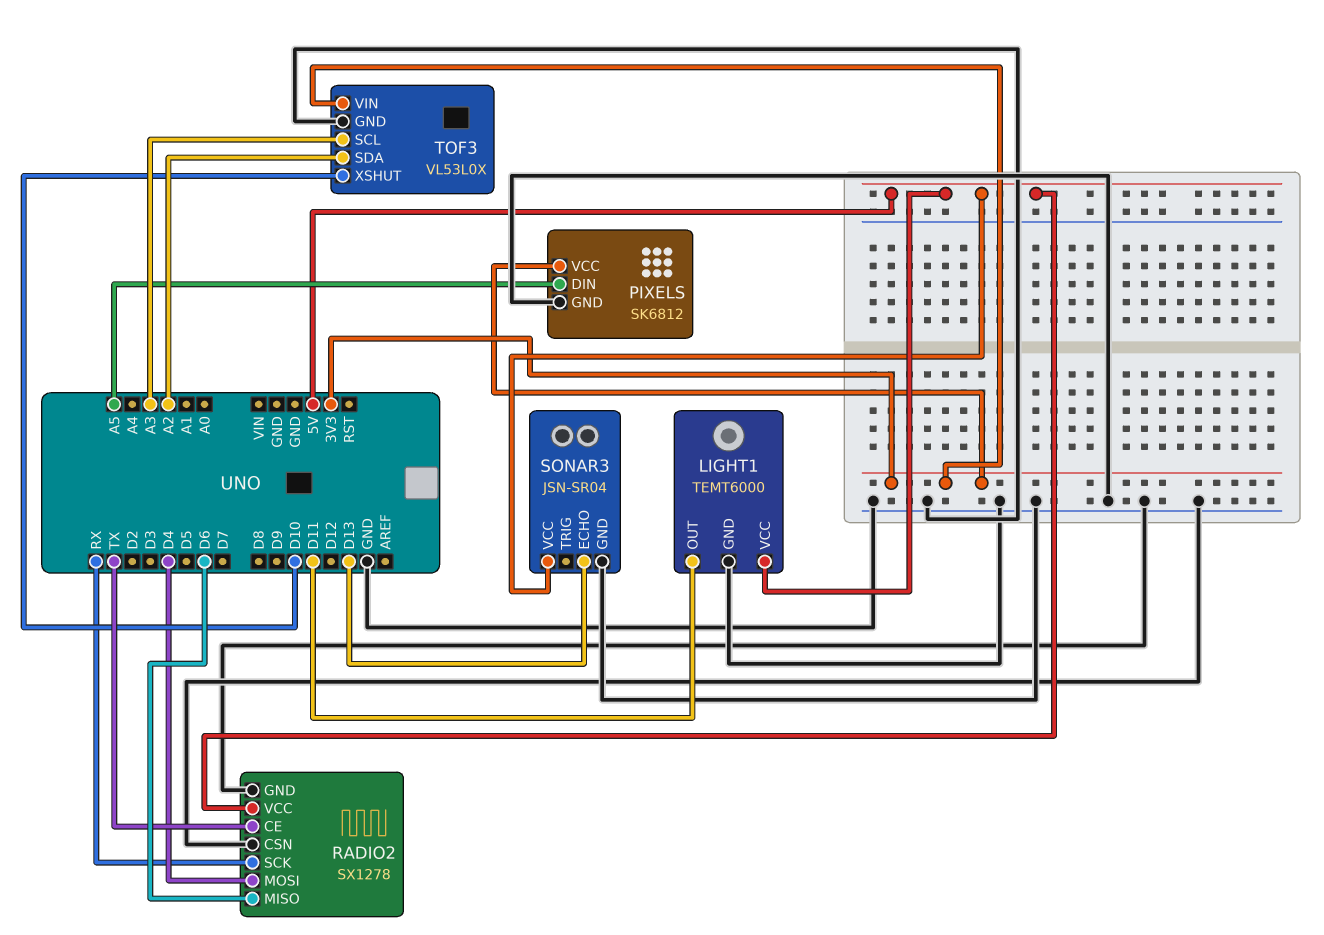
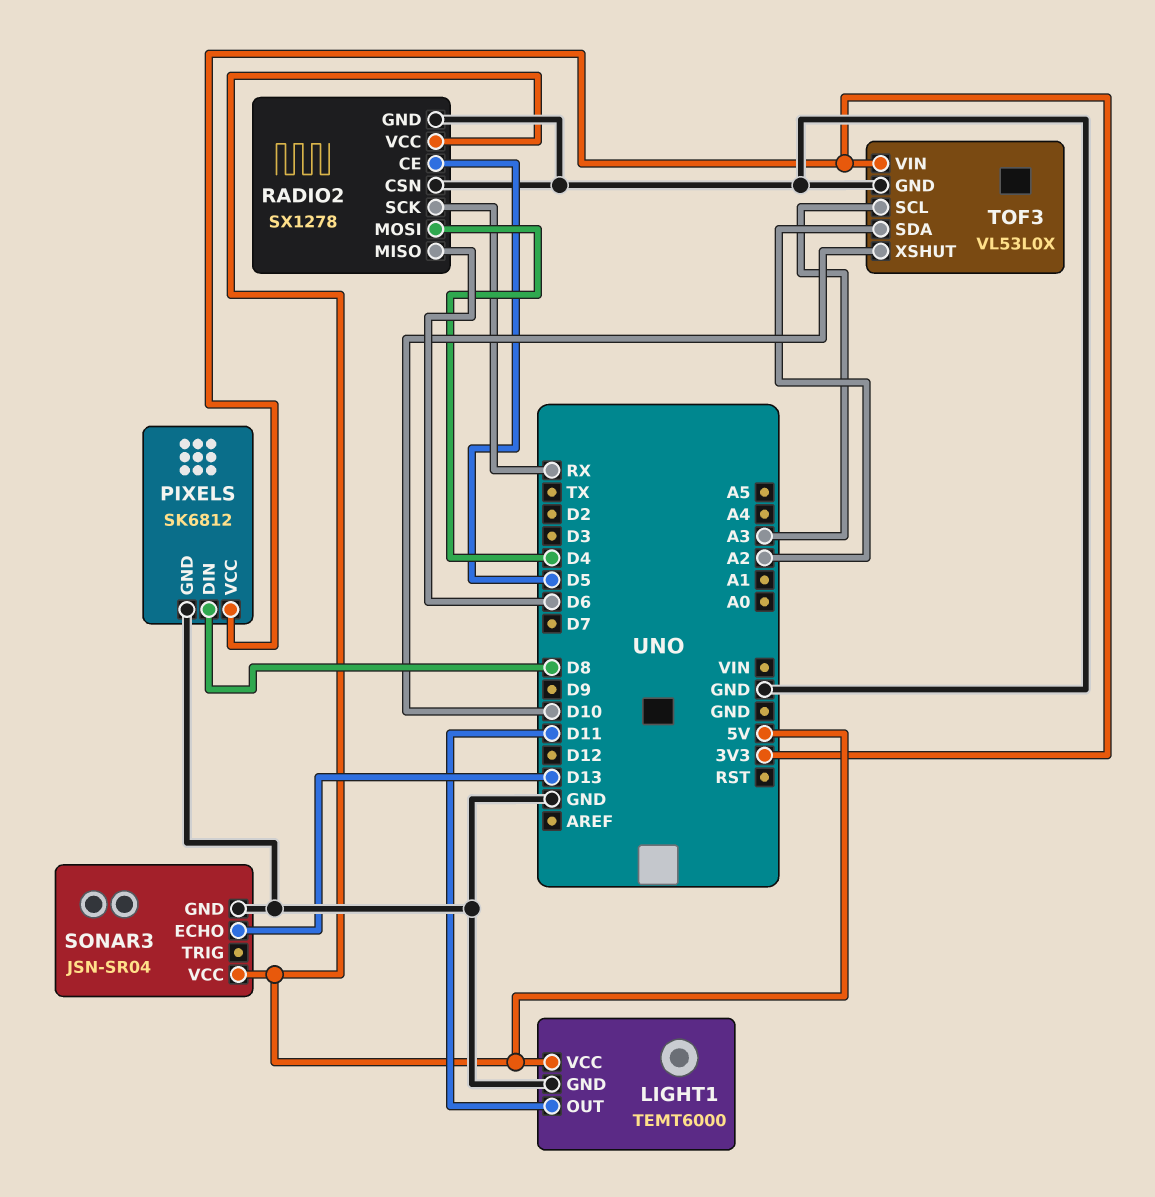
PIXELS pin DIN: A5 -> D8
RADIO2 pin CE: TX -> D5

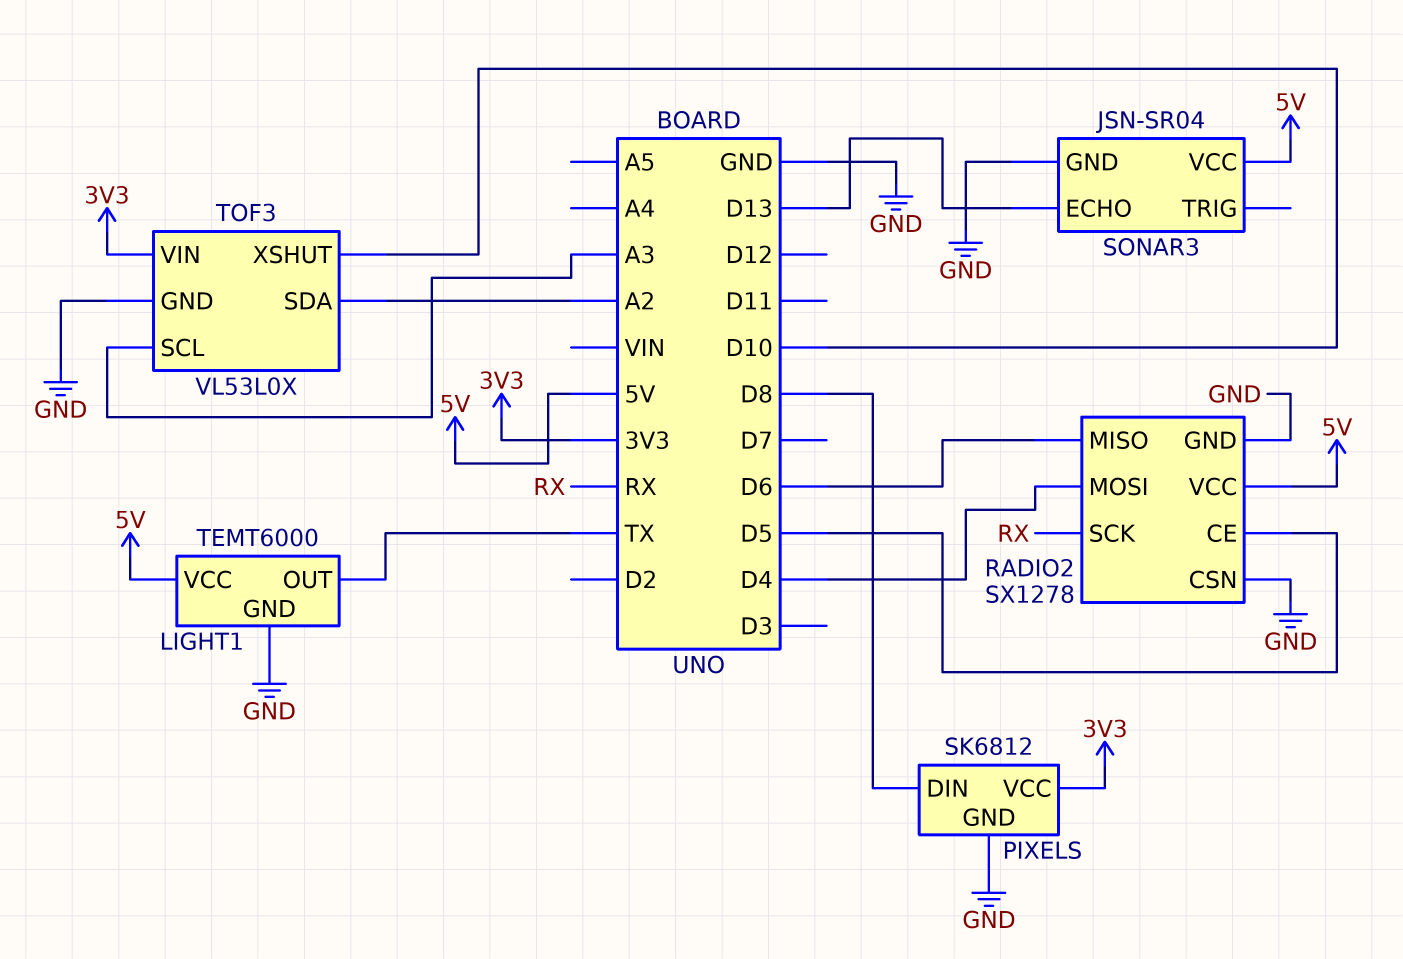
LIGHT1 pin OUT: D11 -> TX

